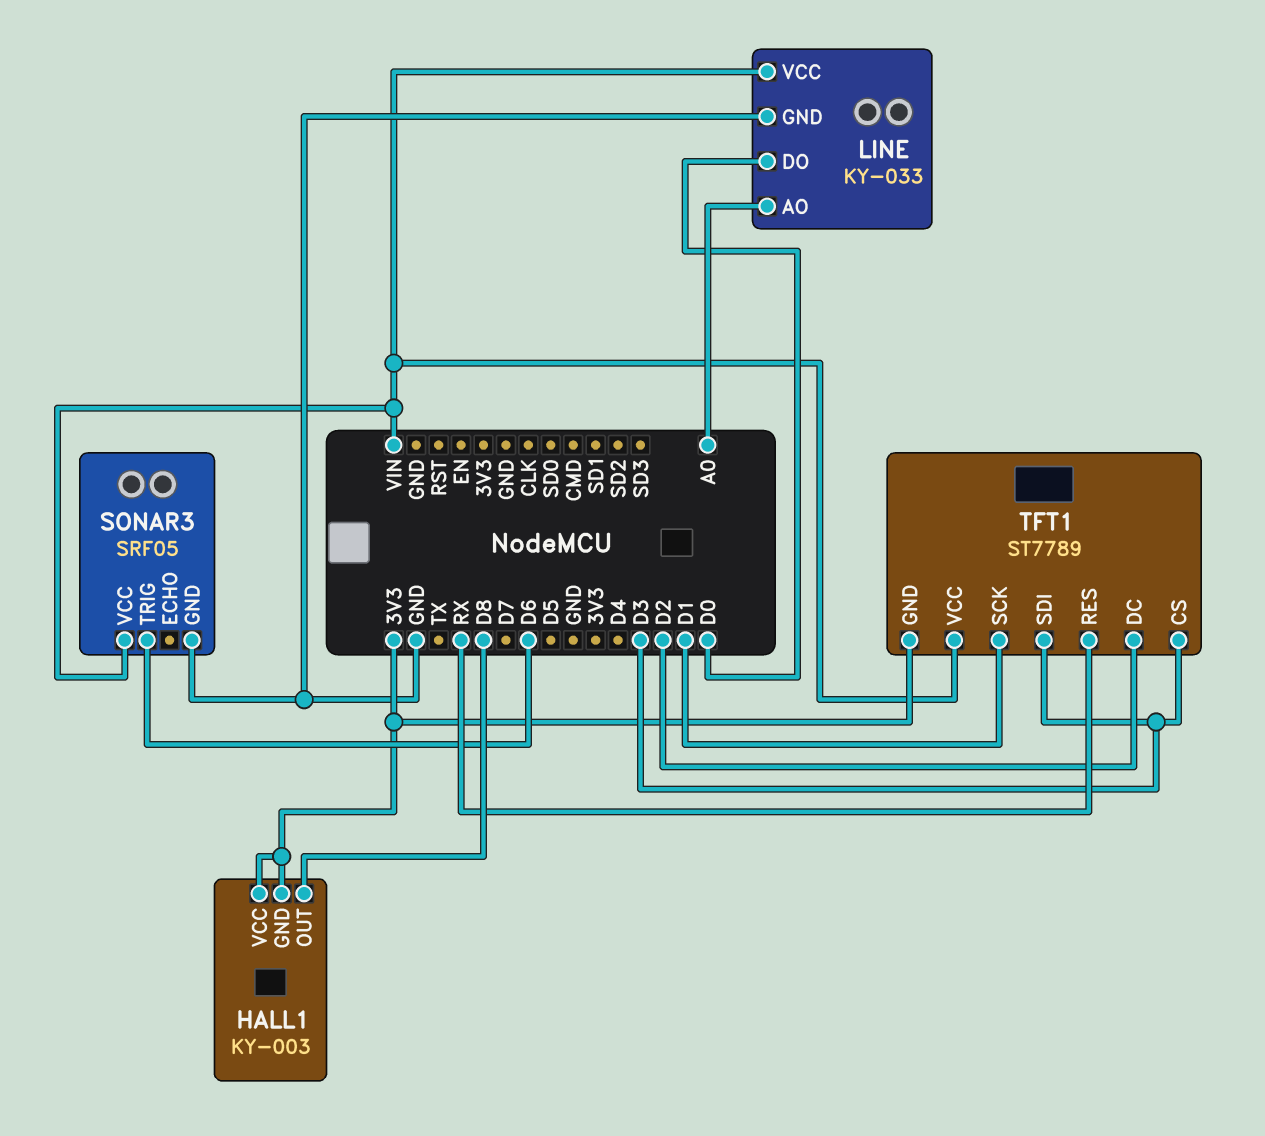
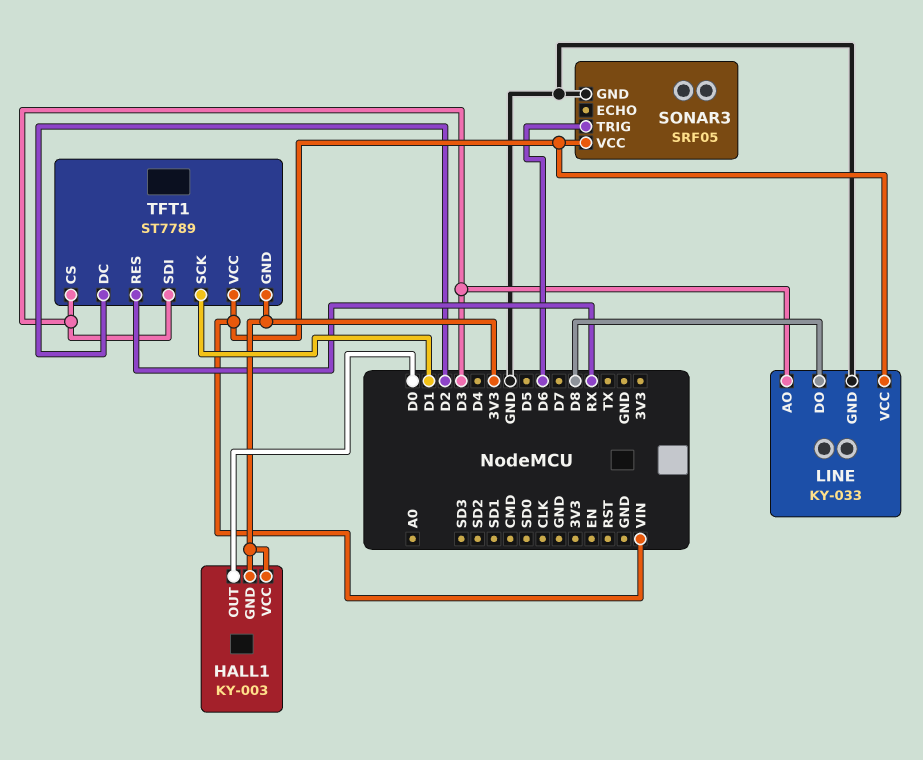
HALL1 pin OUT: D8 -> D0
LINE pin AO: A0 -> D3
LINE pin DO: D0 -> D8

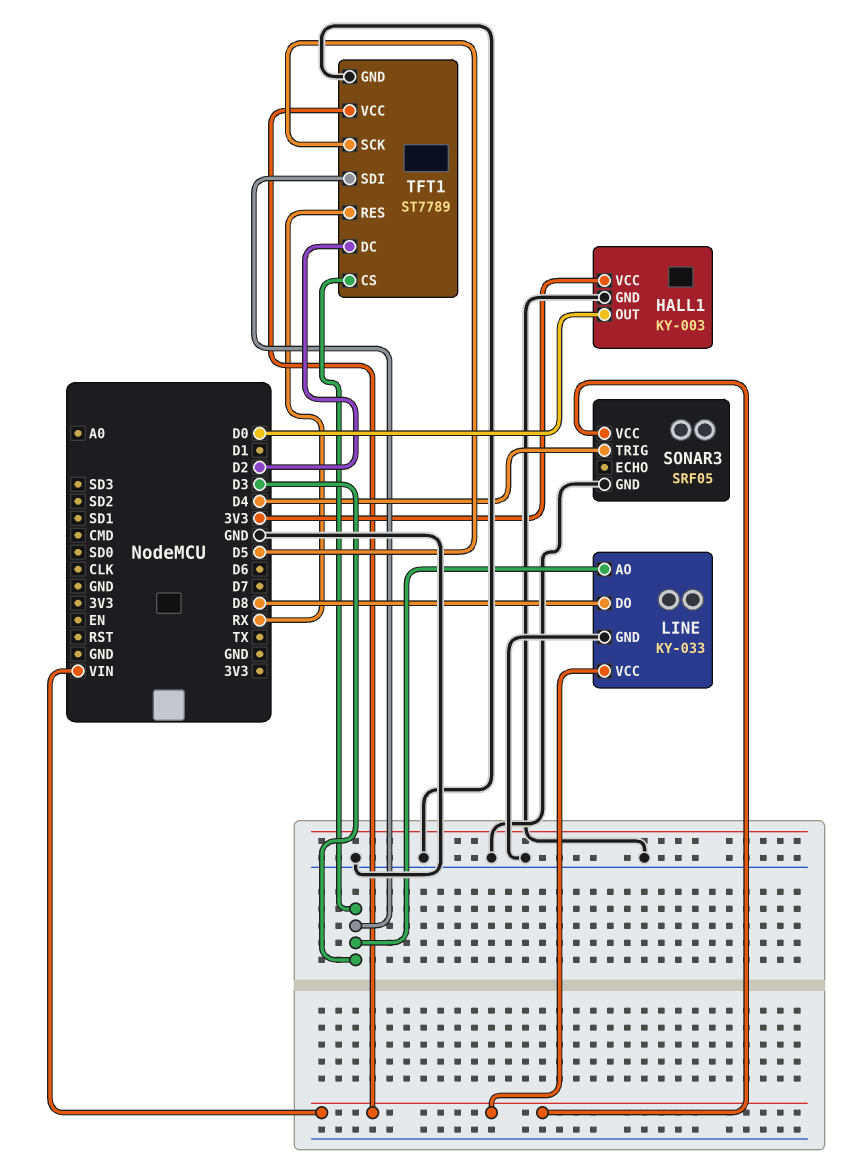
HALL1 pin GND: 3V3 -> GND
SONAR3 pin TRIG: D6 -> D4
TFT1 pin GND: 3V3 -> GND
TFT1 pin SCK: D1 -> D5

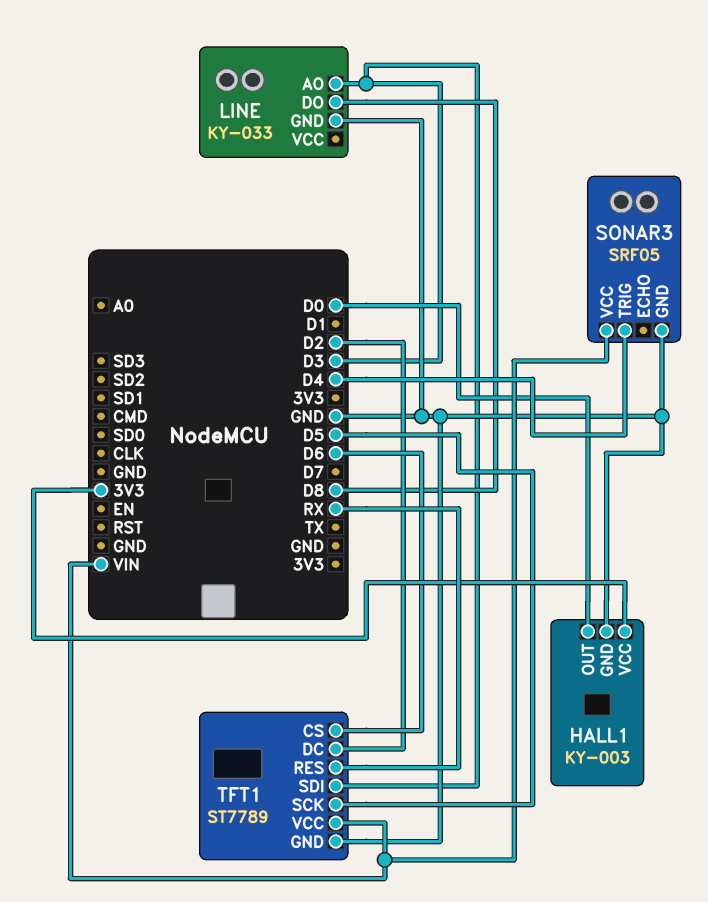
LINE pin VCC: VIN -> none
TFT1 pin CS: D3 -> D6

